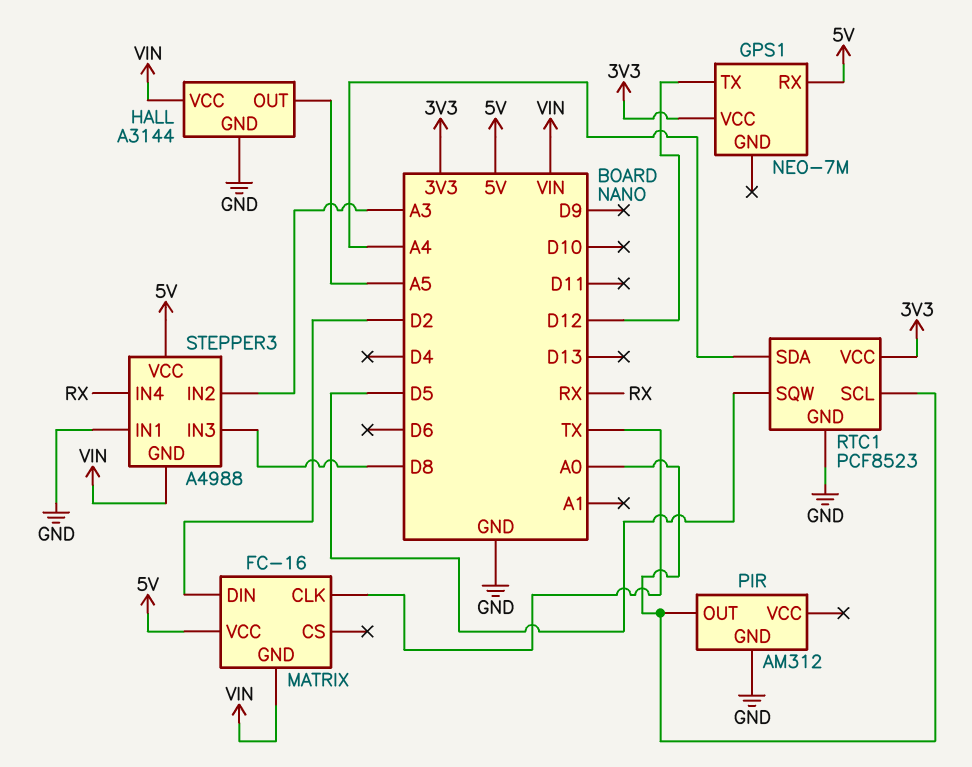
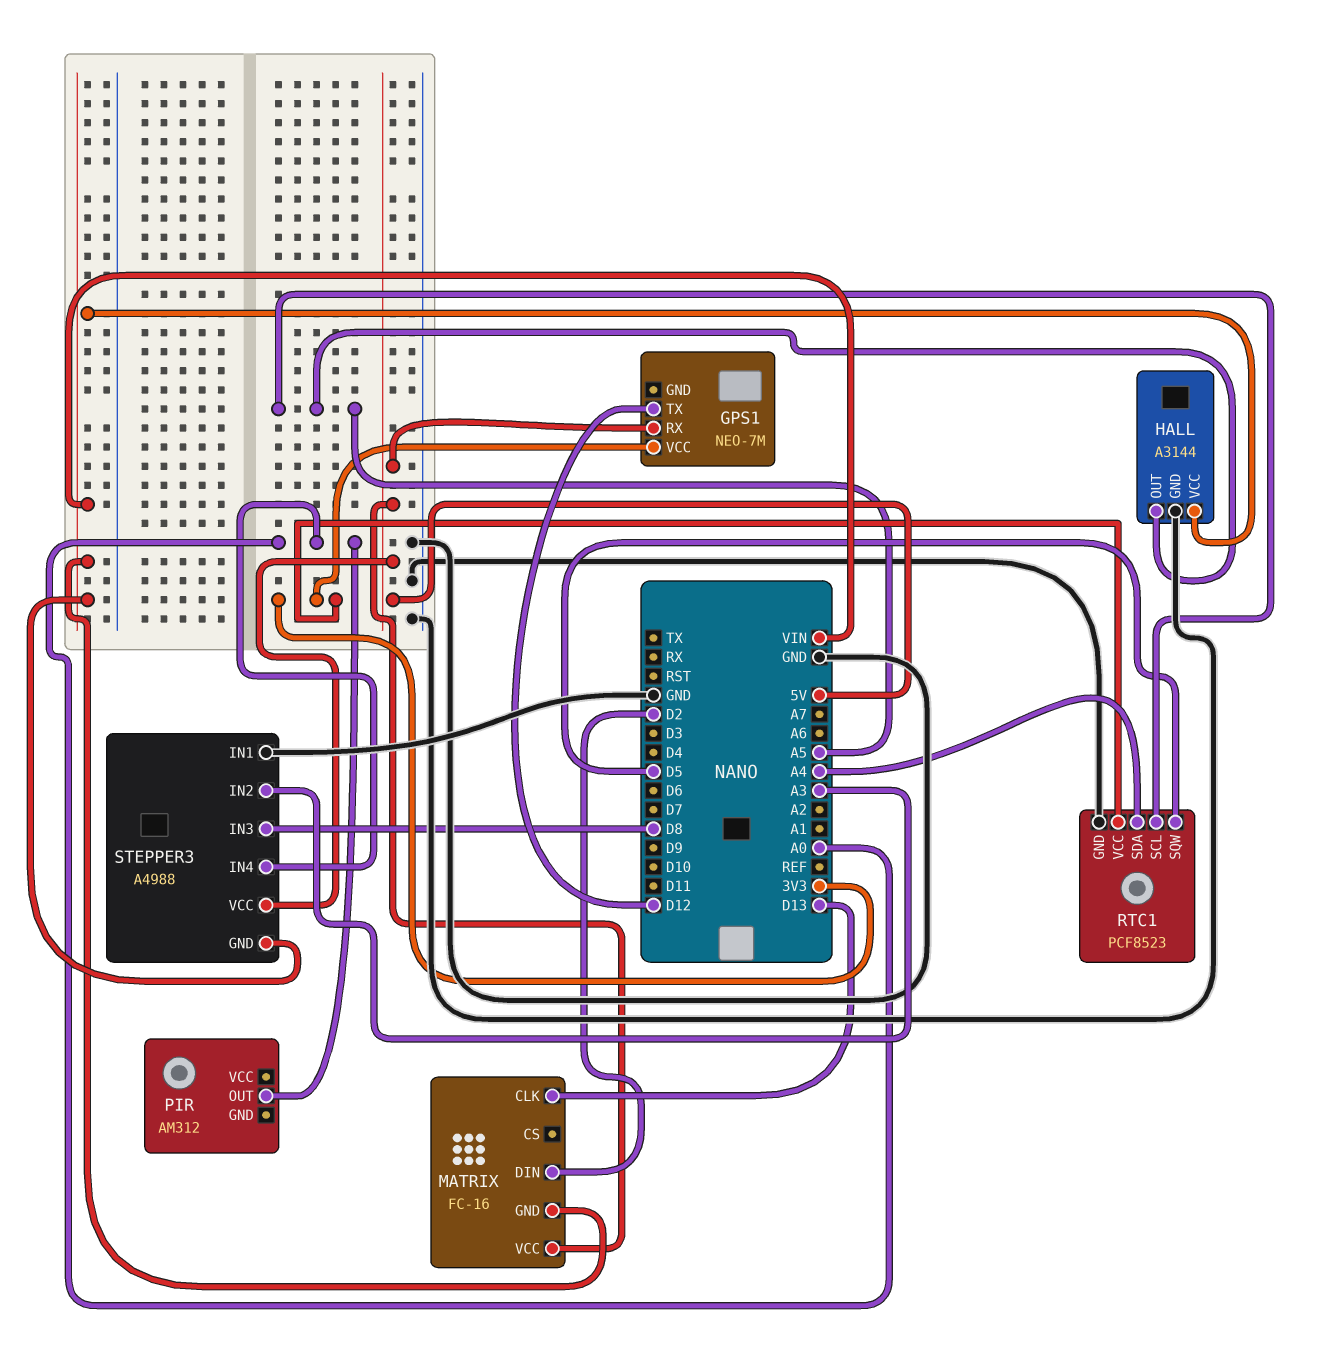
MATRIX pin CLK: TX -> D13
PIR pin GND: GND -> none
RTC1 pin SCL: A0 -> A5
STEPPER3 pin IN4: RX -> A0

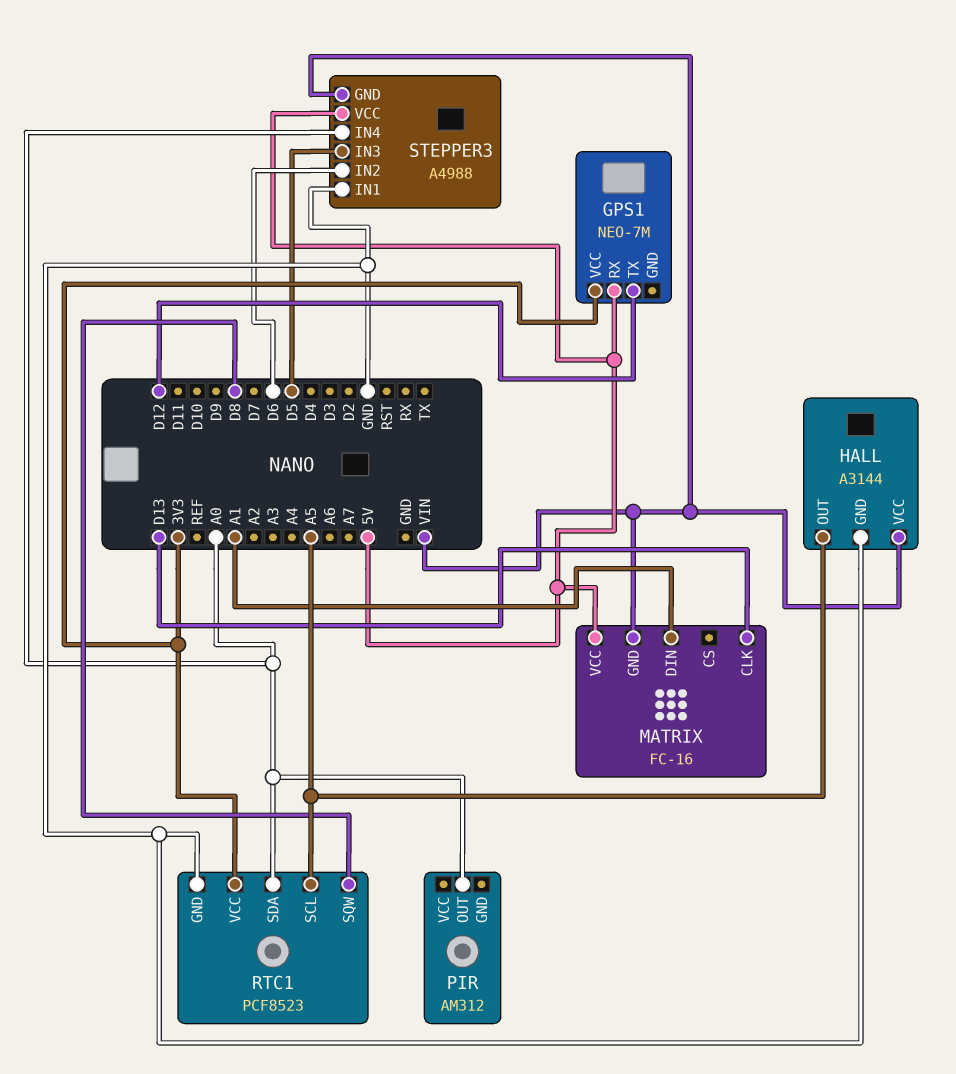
MATRIX pin DIN: D2 -> A1
RTC1 pin SDA: A4 -> A0
RTC1 pin SQW: D5 -> D8
STEPPER3 pin IN2: A3 -> D6
STEPPER3 pin IN3: D8 -> D5

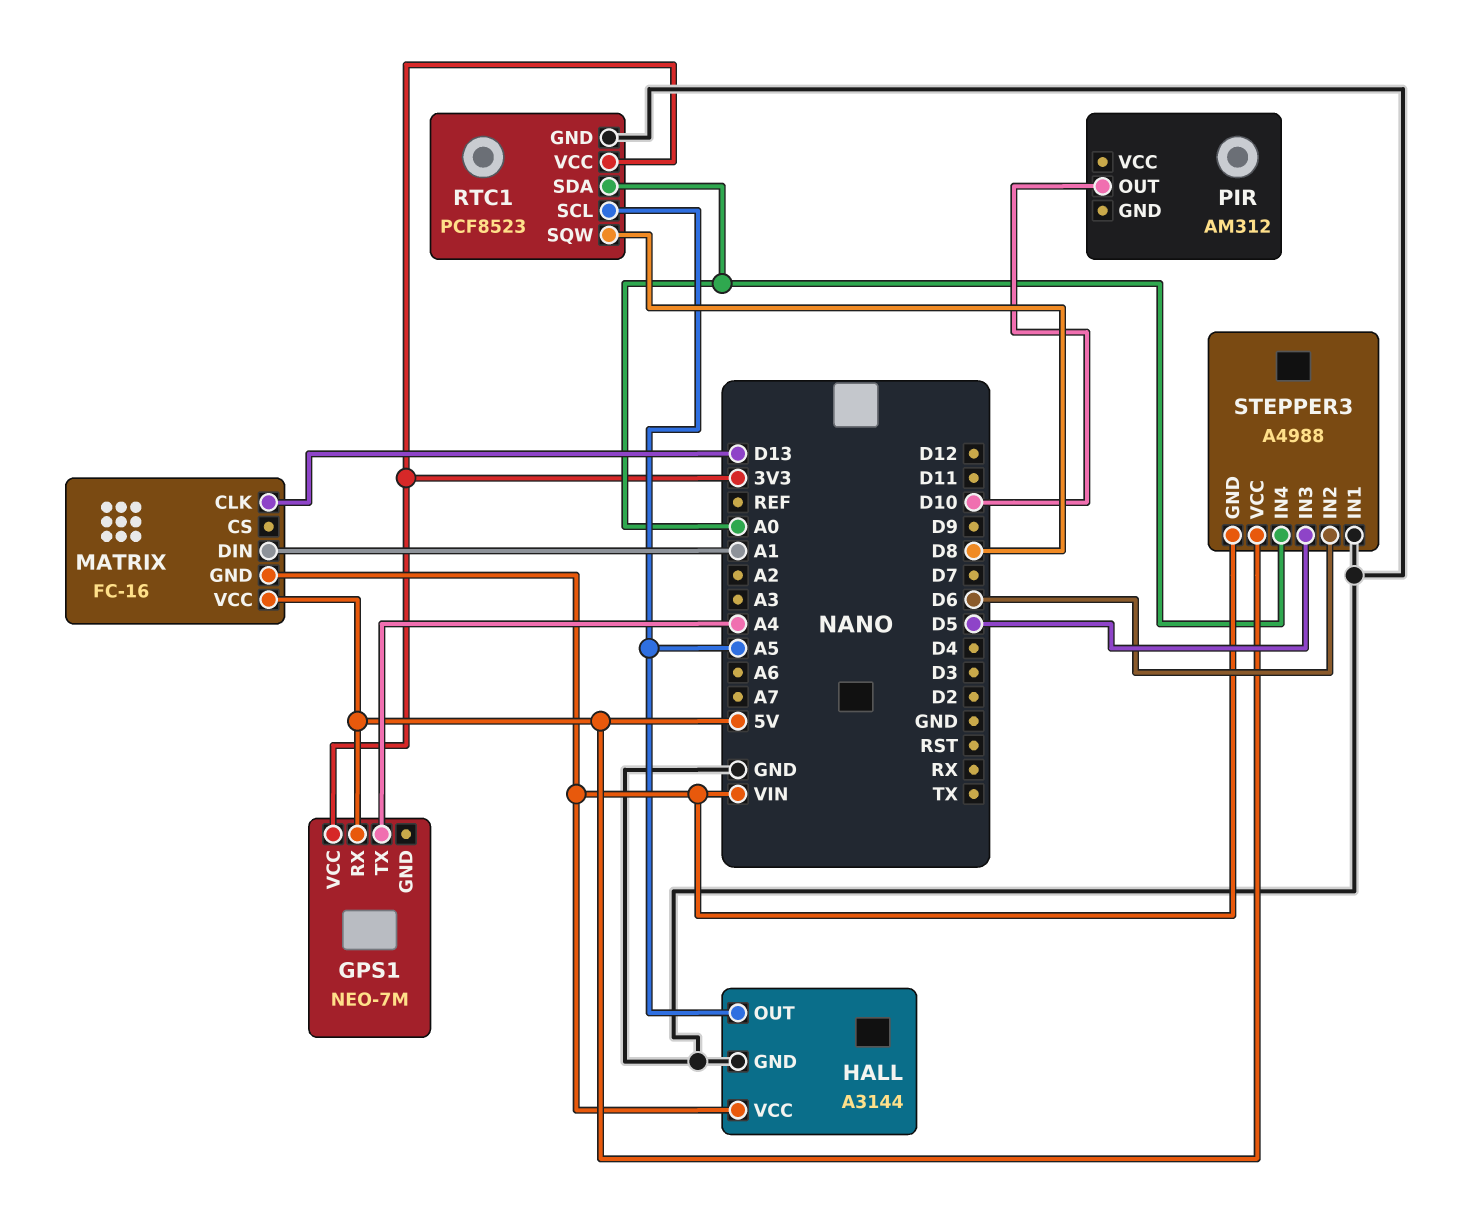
GPS1 pin TX: D12 -> A4
PIR pin OUT: A0 -> D10

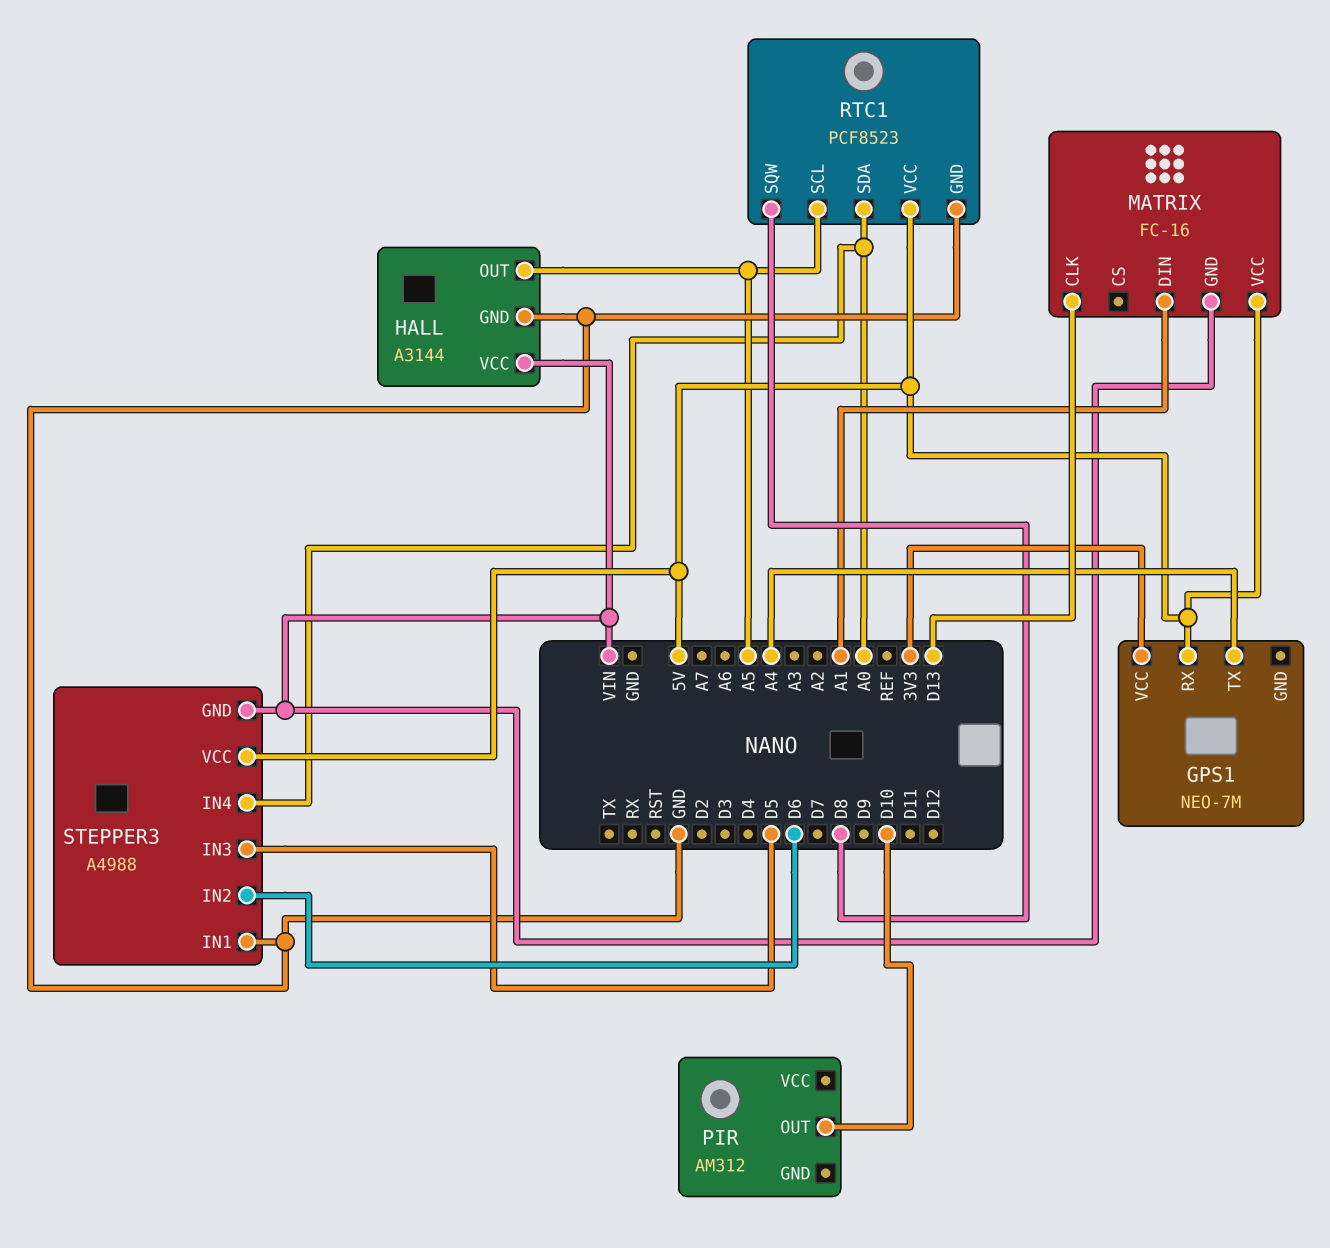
RTC1 pin VCC: 3V3 -> 5V

